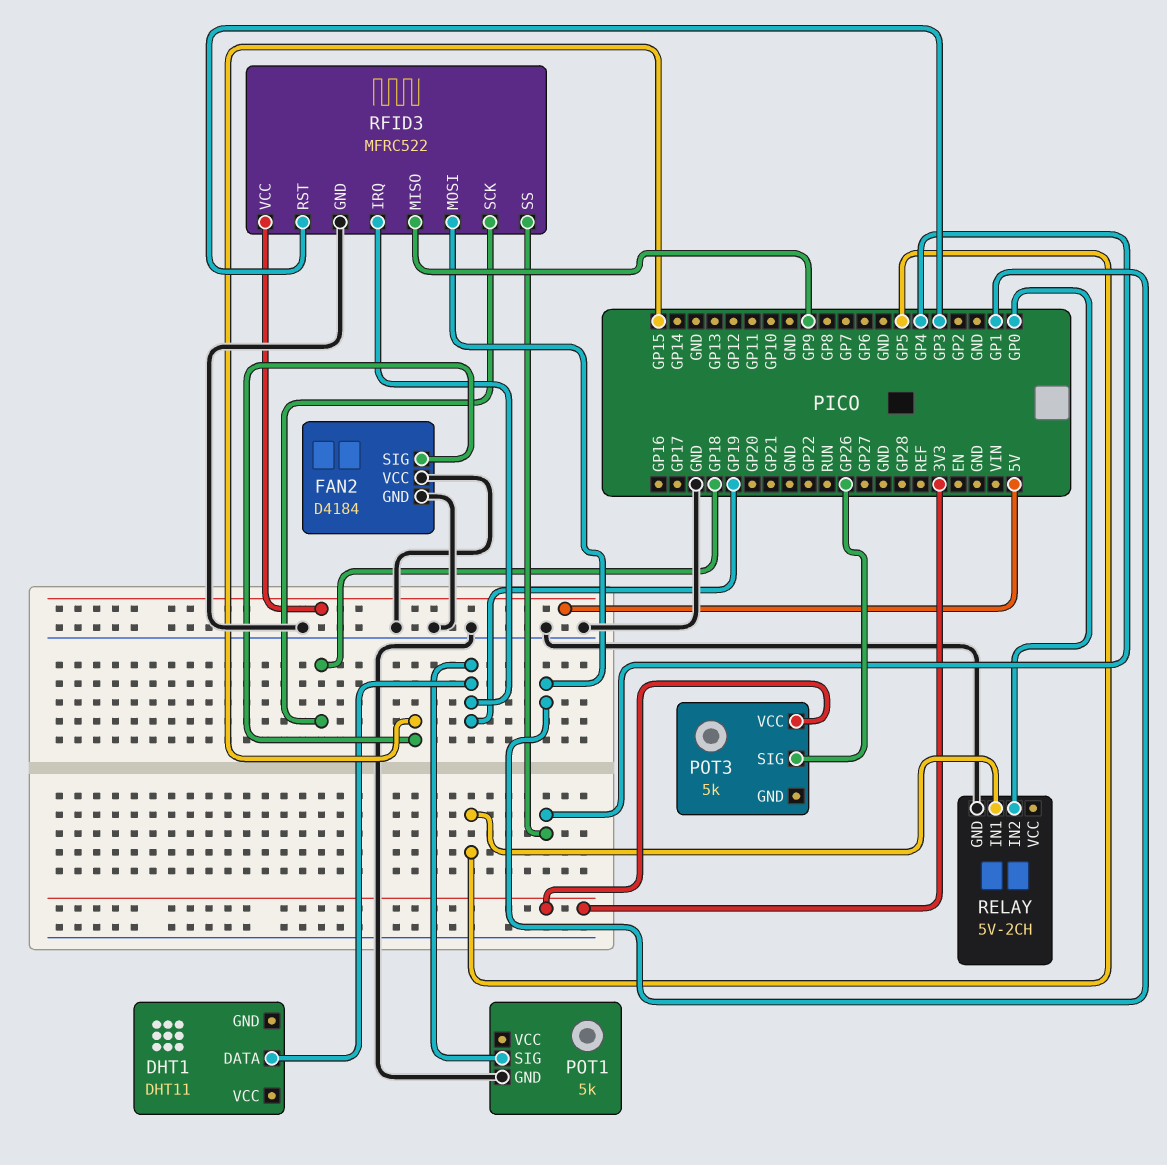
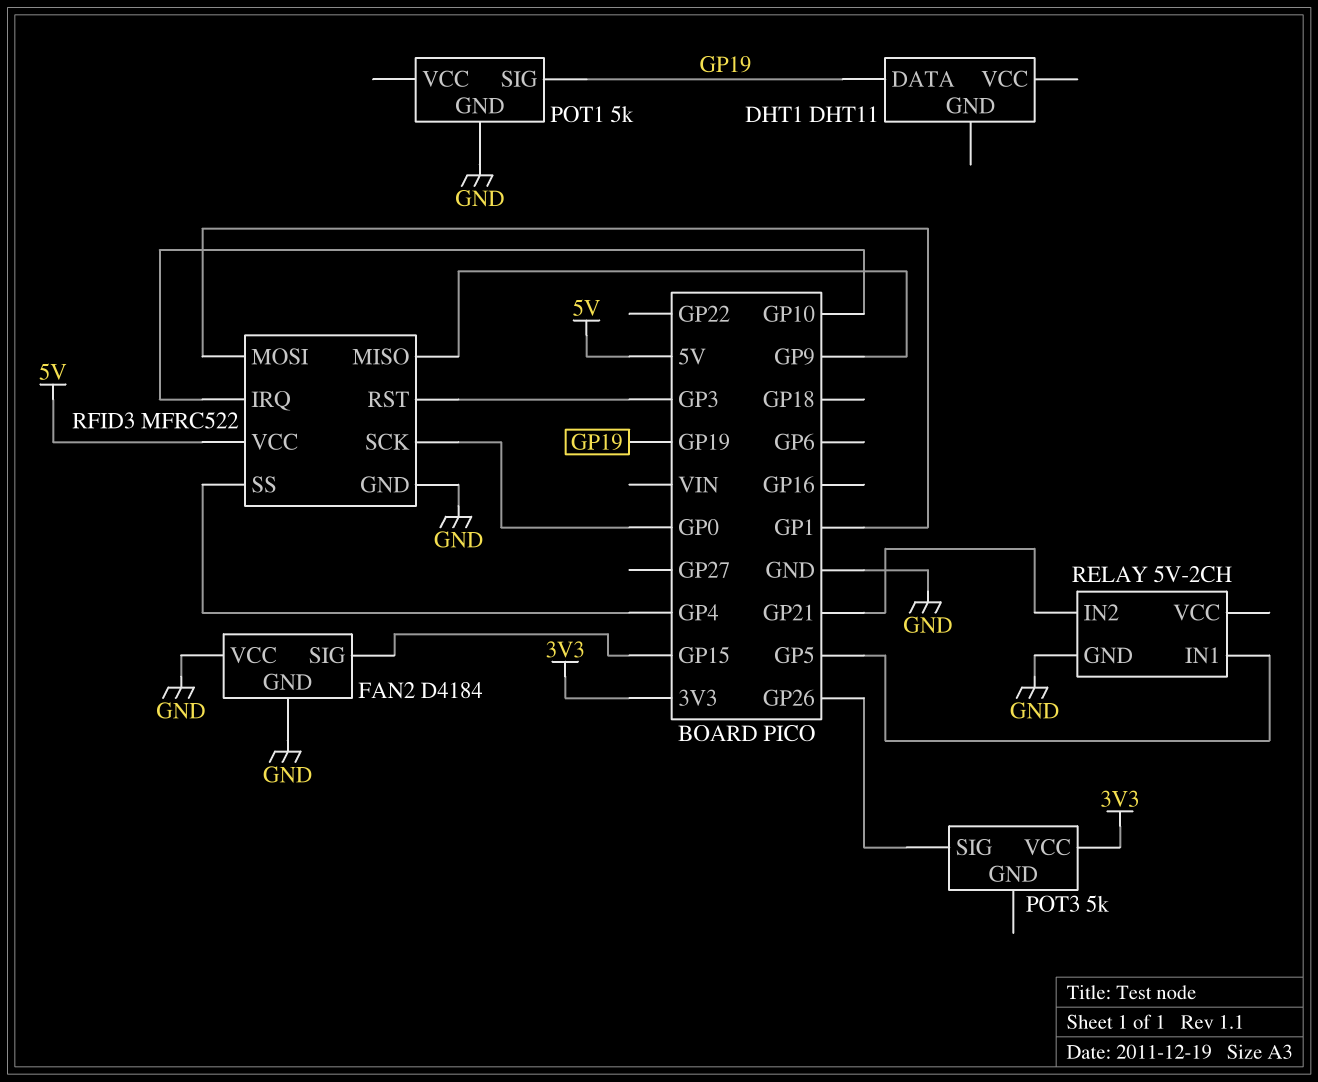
RELAY pin IN2: GP0 -> GP21
RFID3 pin IRQ: GP19 -> GP10
RFID3 pin SCK: GP18 -> GP0

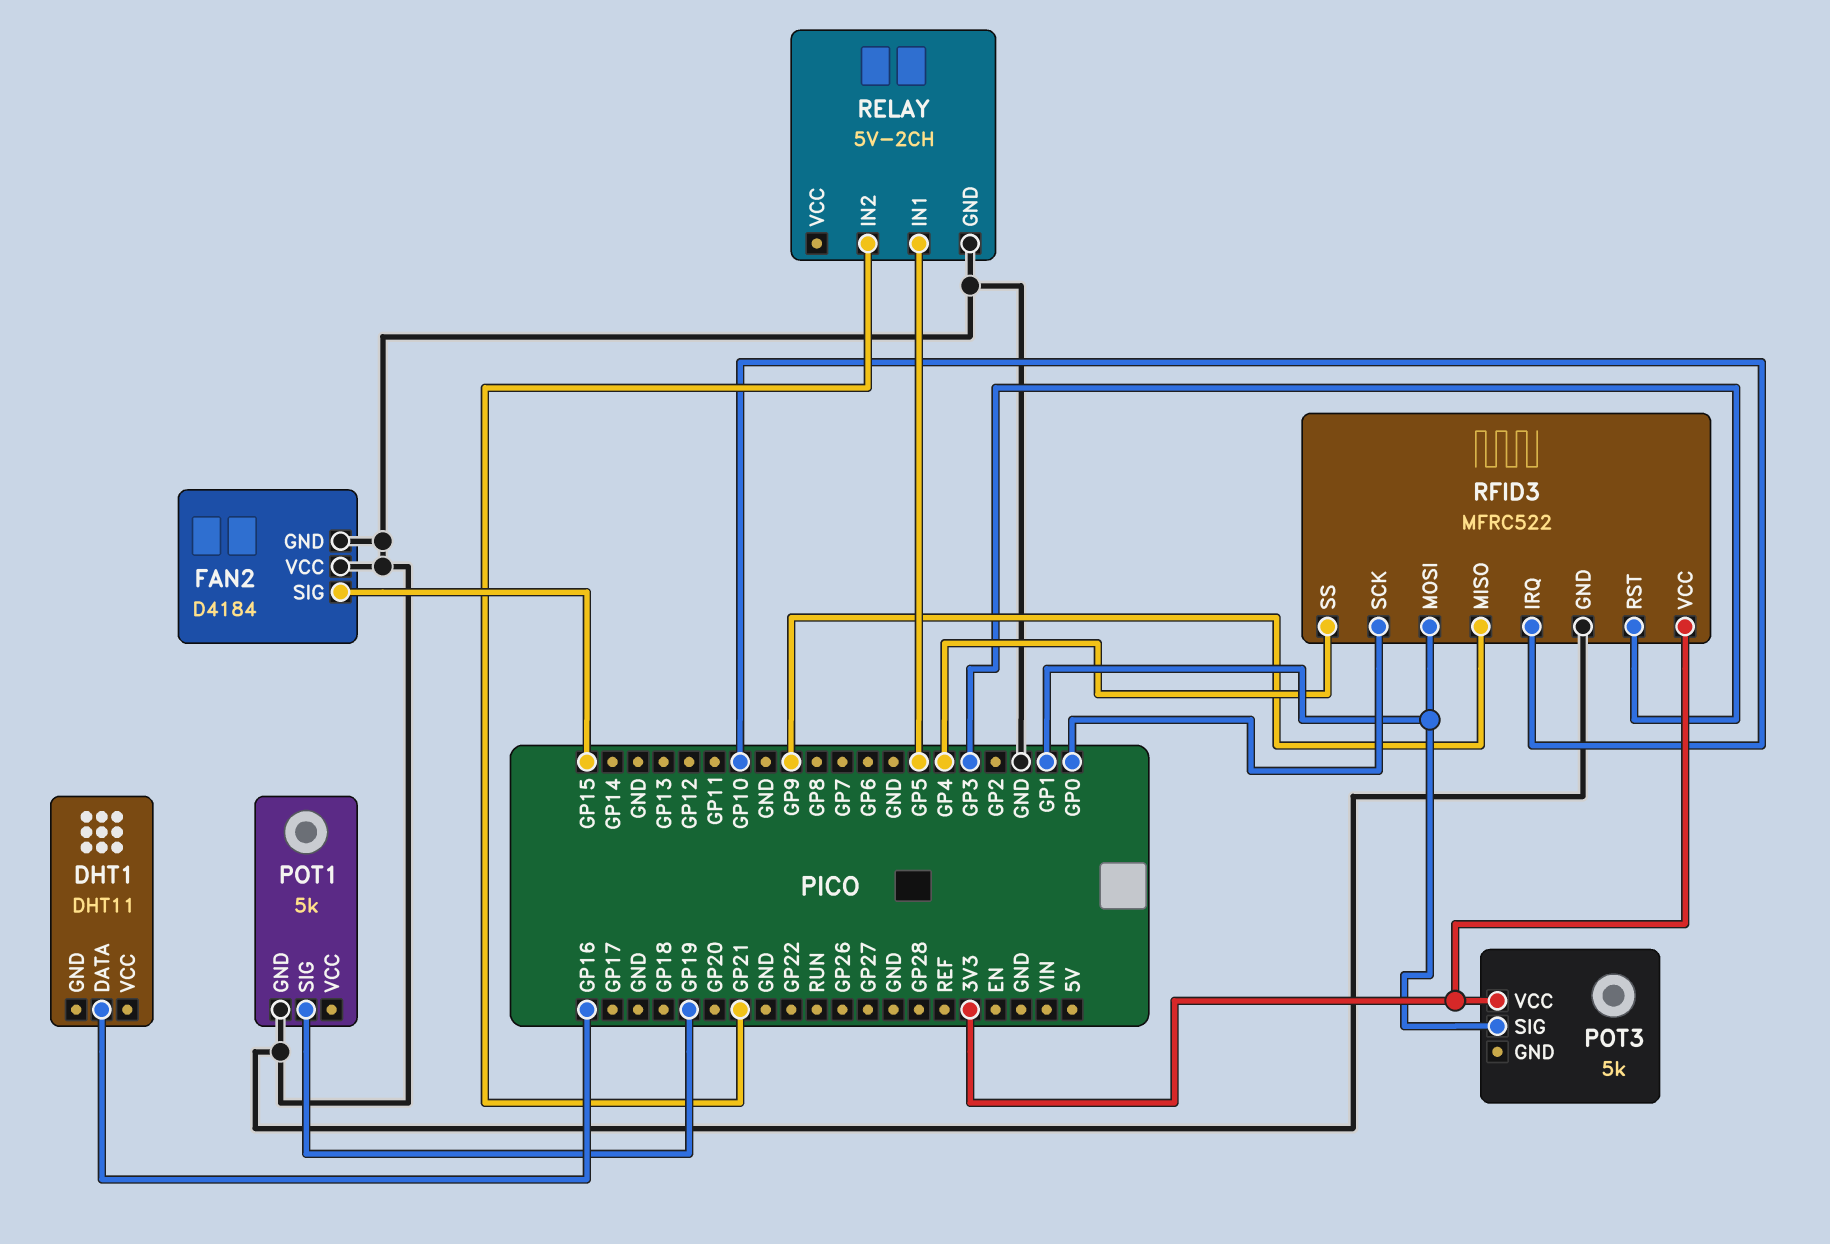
DHT1 pin DATA: GP19 -> GP16
POT3 pin SIG: GP26 -> GP1
RFID3 pin VCC: 5V -> 3V3

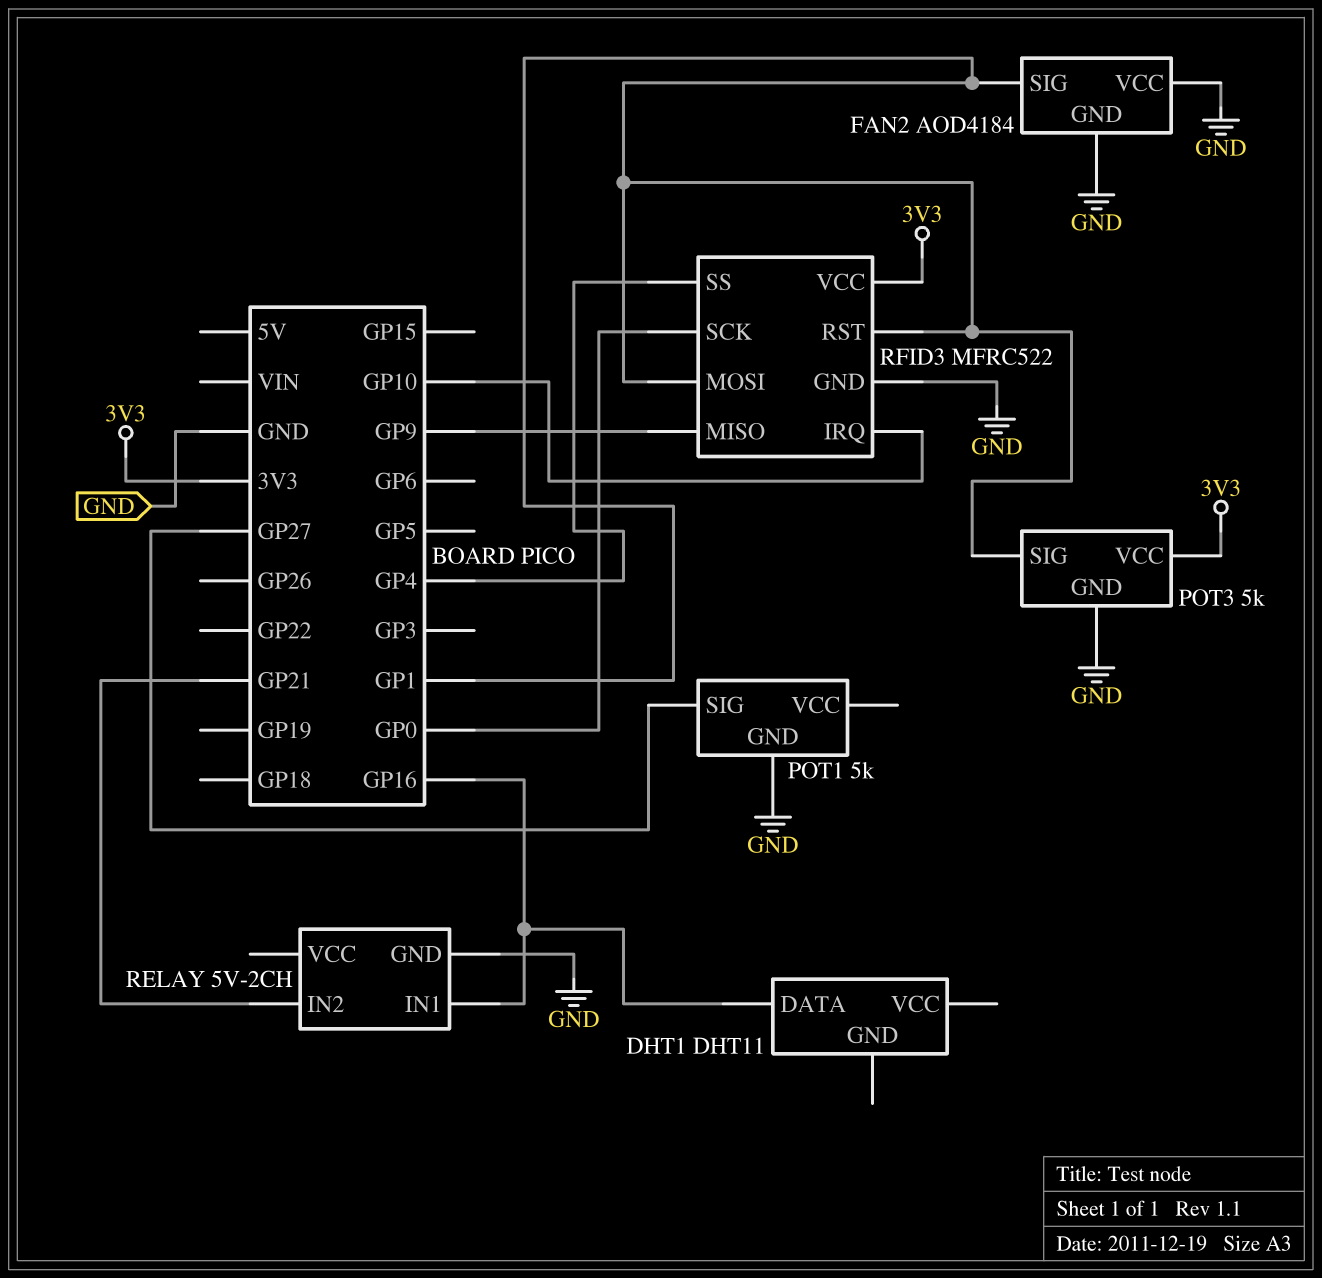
FAN2: D4184 -> AOD4184
FAN2 pin SIG: GP15 -> GP1
POT1 pin SIG: GP19 -> GP27
POT3 pin GND: none -> GND
RELAY pin IN1: GP5 -> GP16
RFID3 pin RST: GP3 -> GP1

